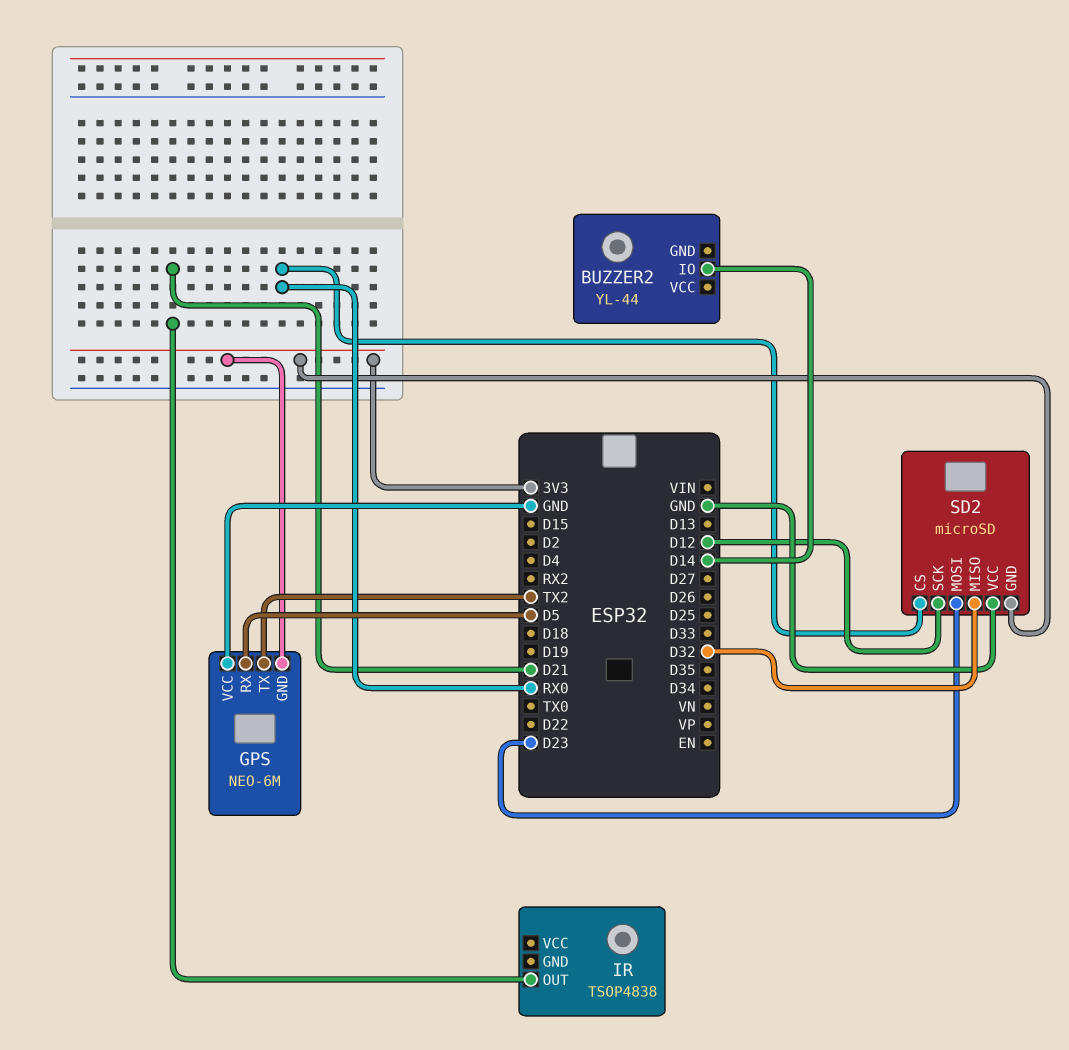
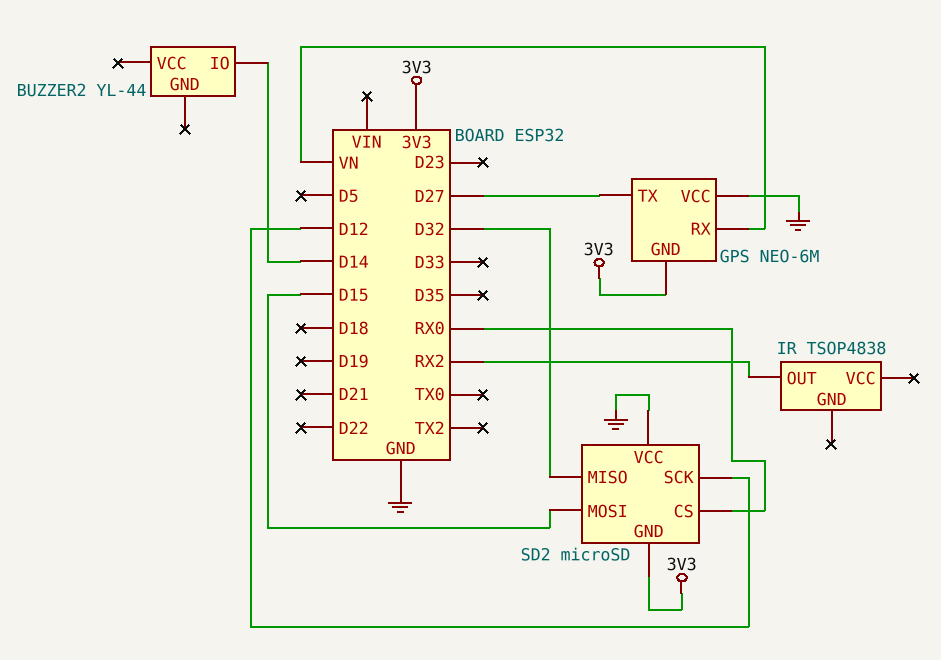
GPS pin RX: D5 -> VN
GPS pin TX: TX2 -> D27
IR pin OUT: D21 -> RX2
SD2 pin MOSI: D23 -> D15

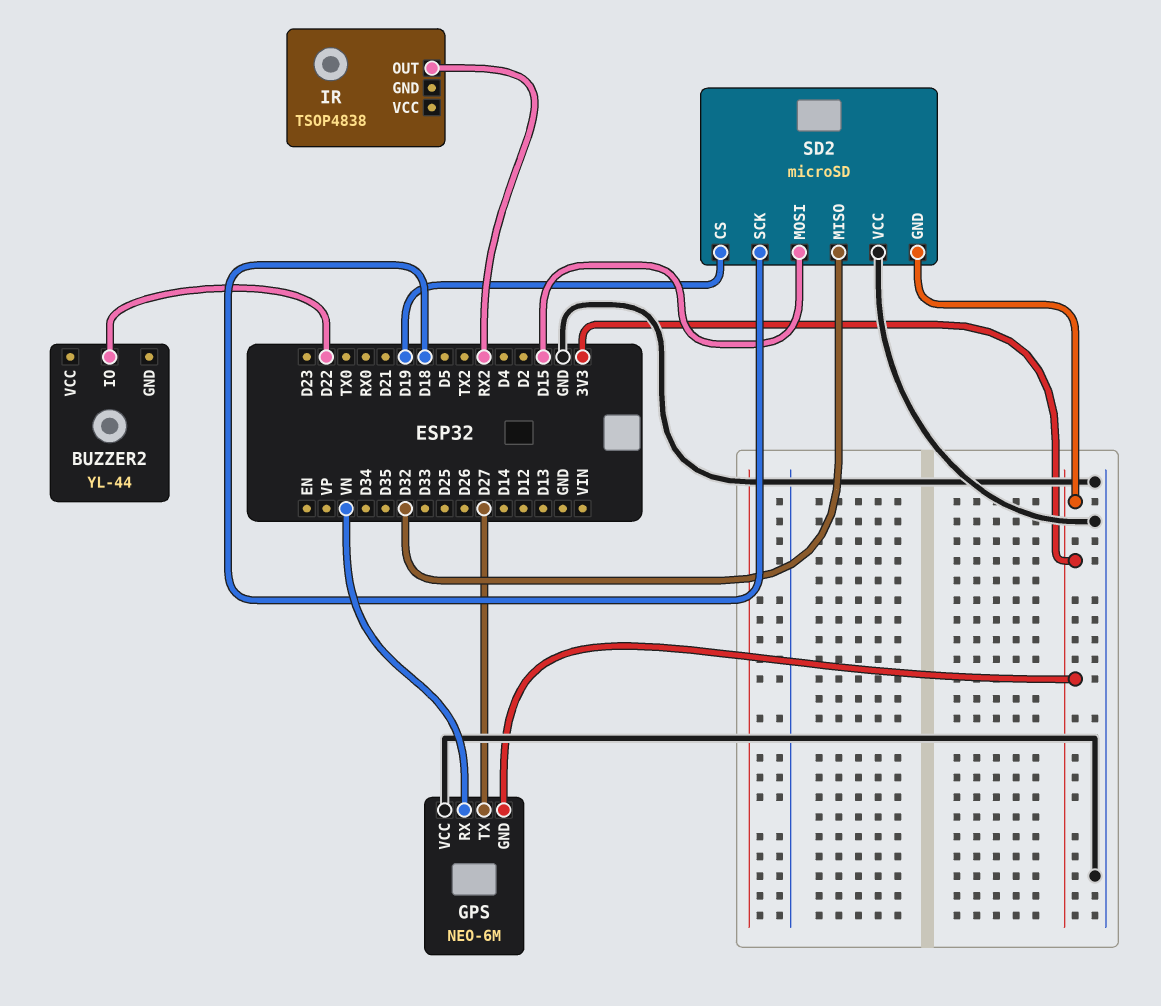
BUZZER2 pin IO: D14 -> D22
SD2 pin CS: RX0 -> D19
SD2 pin SCK: D12 -> D18

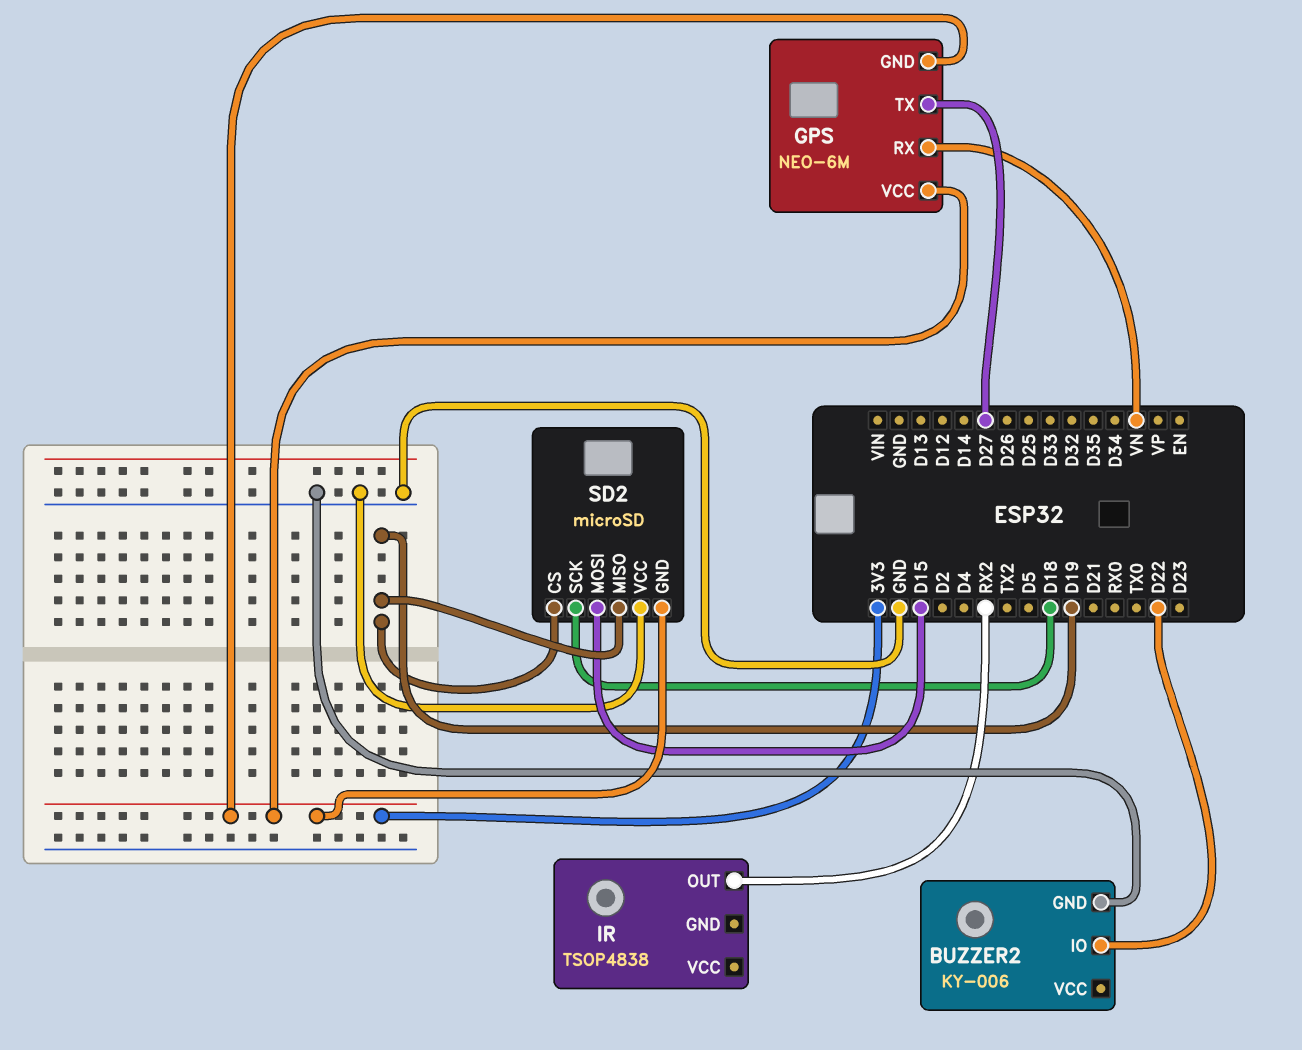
BUZZER2: YL-44 -> KY-006
BUZZER2 pin GND: none -> GND
GPS pin VCC: GND -> 3V3
SD2 pin MISO: D32 -> D19

